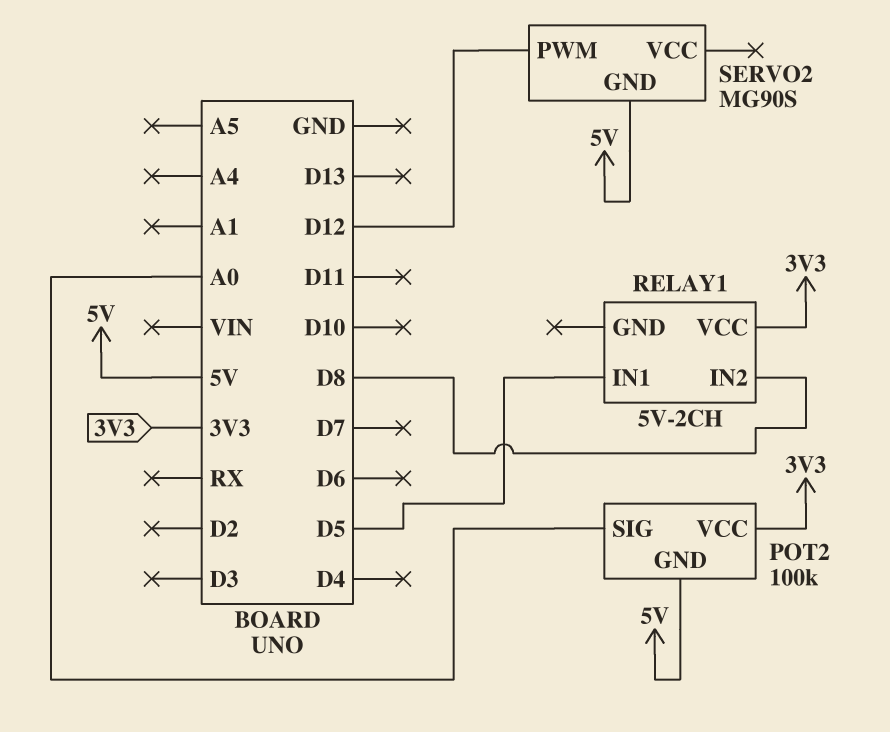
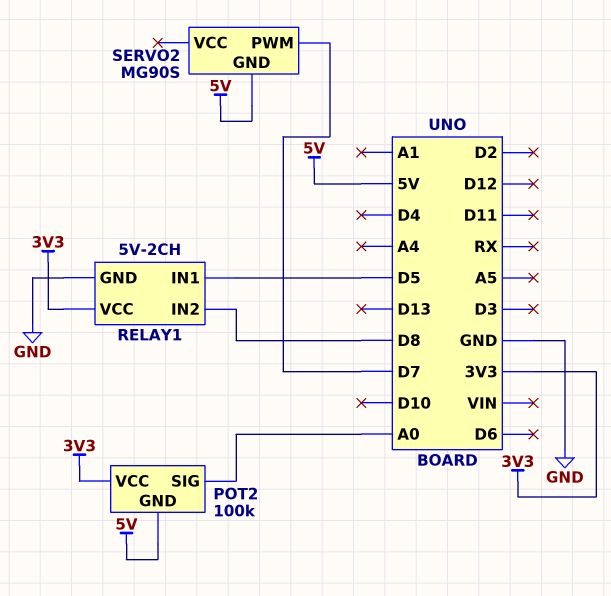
RELAY1 pin GND: none -> GND
SERVO2 pin PWM: D12 -> D7

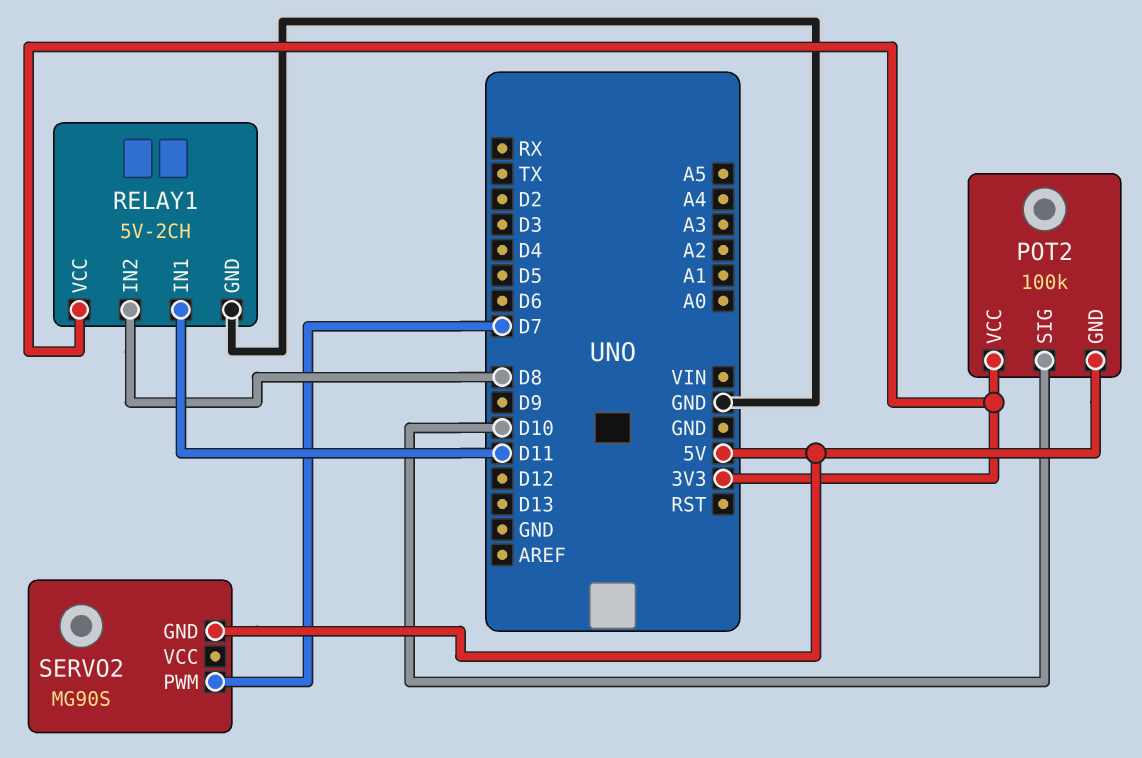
POT2 pin SIG: A0 -> D10
RELAY1 pin IN1: D5 -> D11

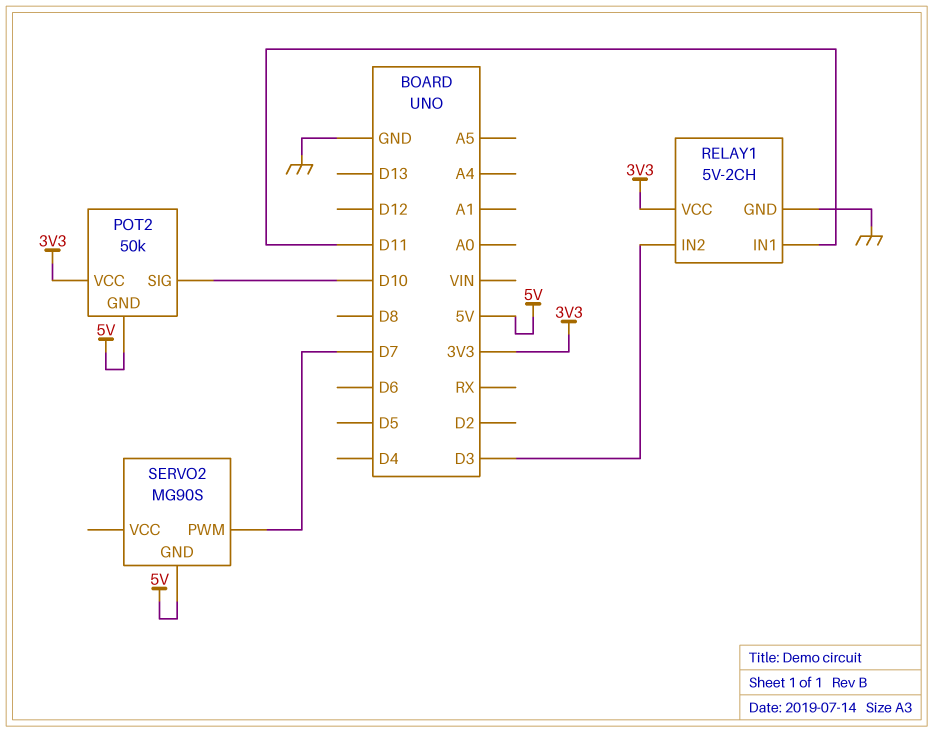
POT2: 100k -> 50k
RELAY1 pin IN2: D8 -> D3

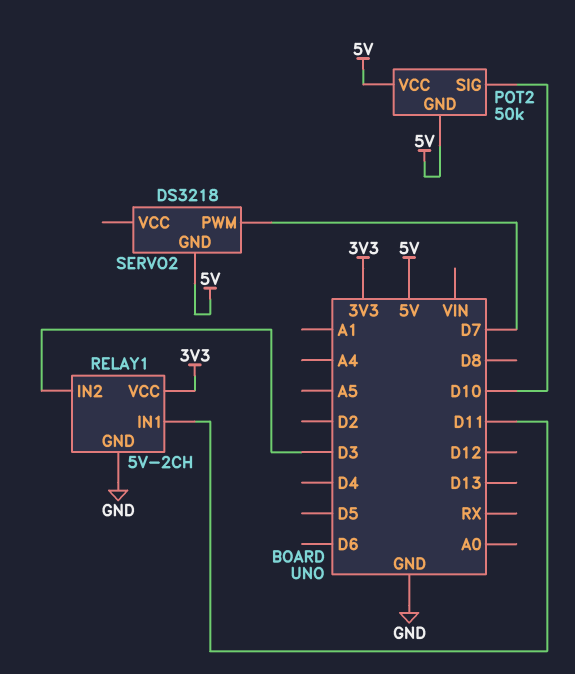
POT2 pin VCC: 3V3 -> 5V
SERVO2: MG90S -> DS3218

